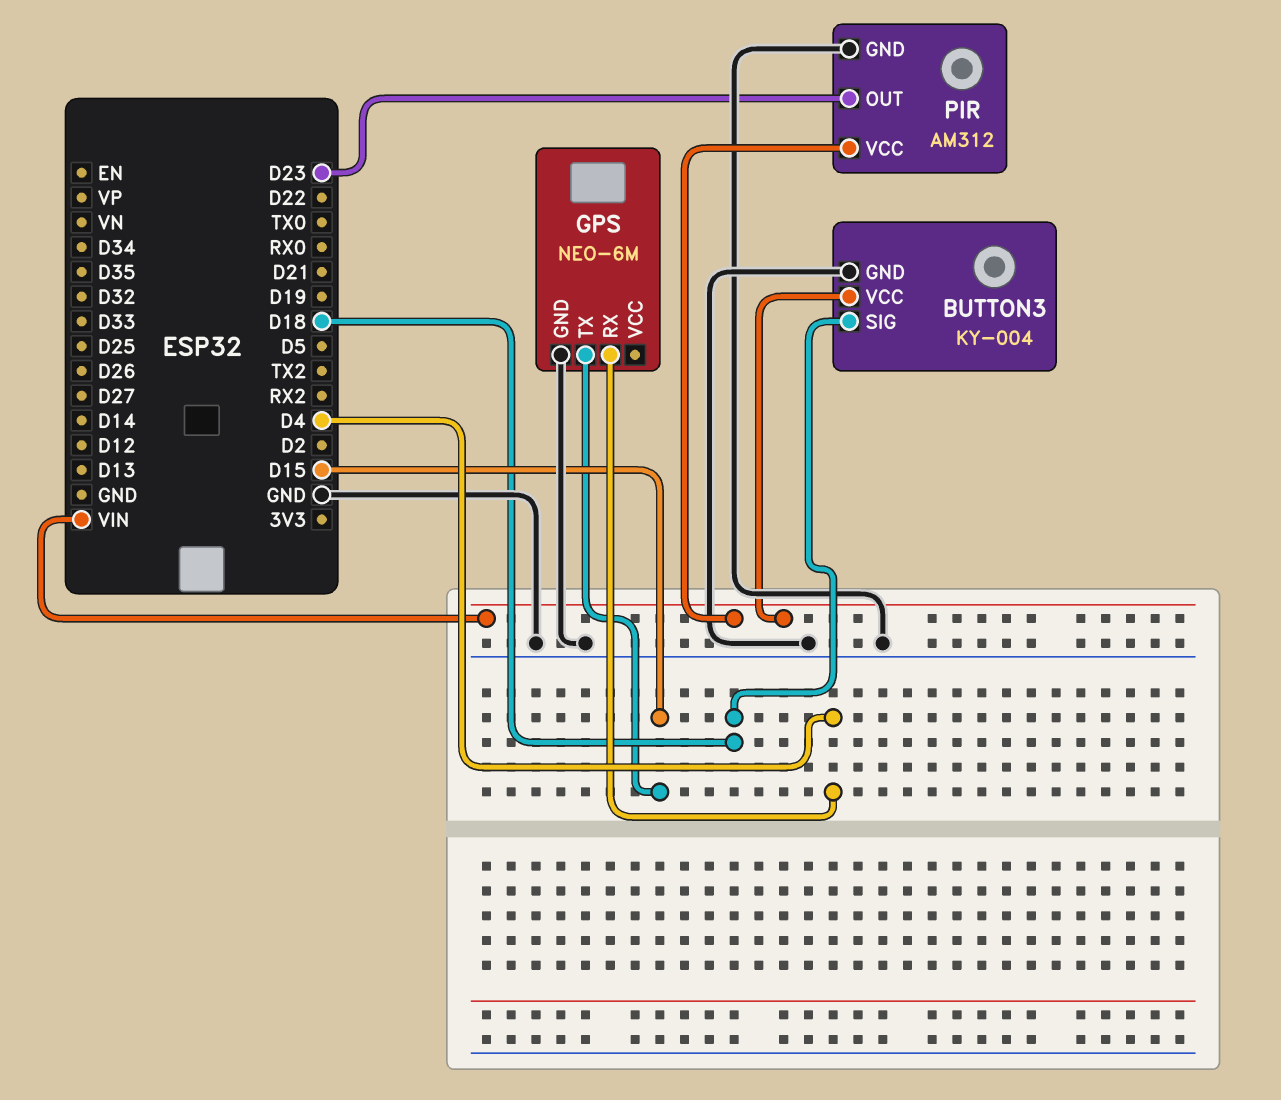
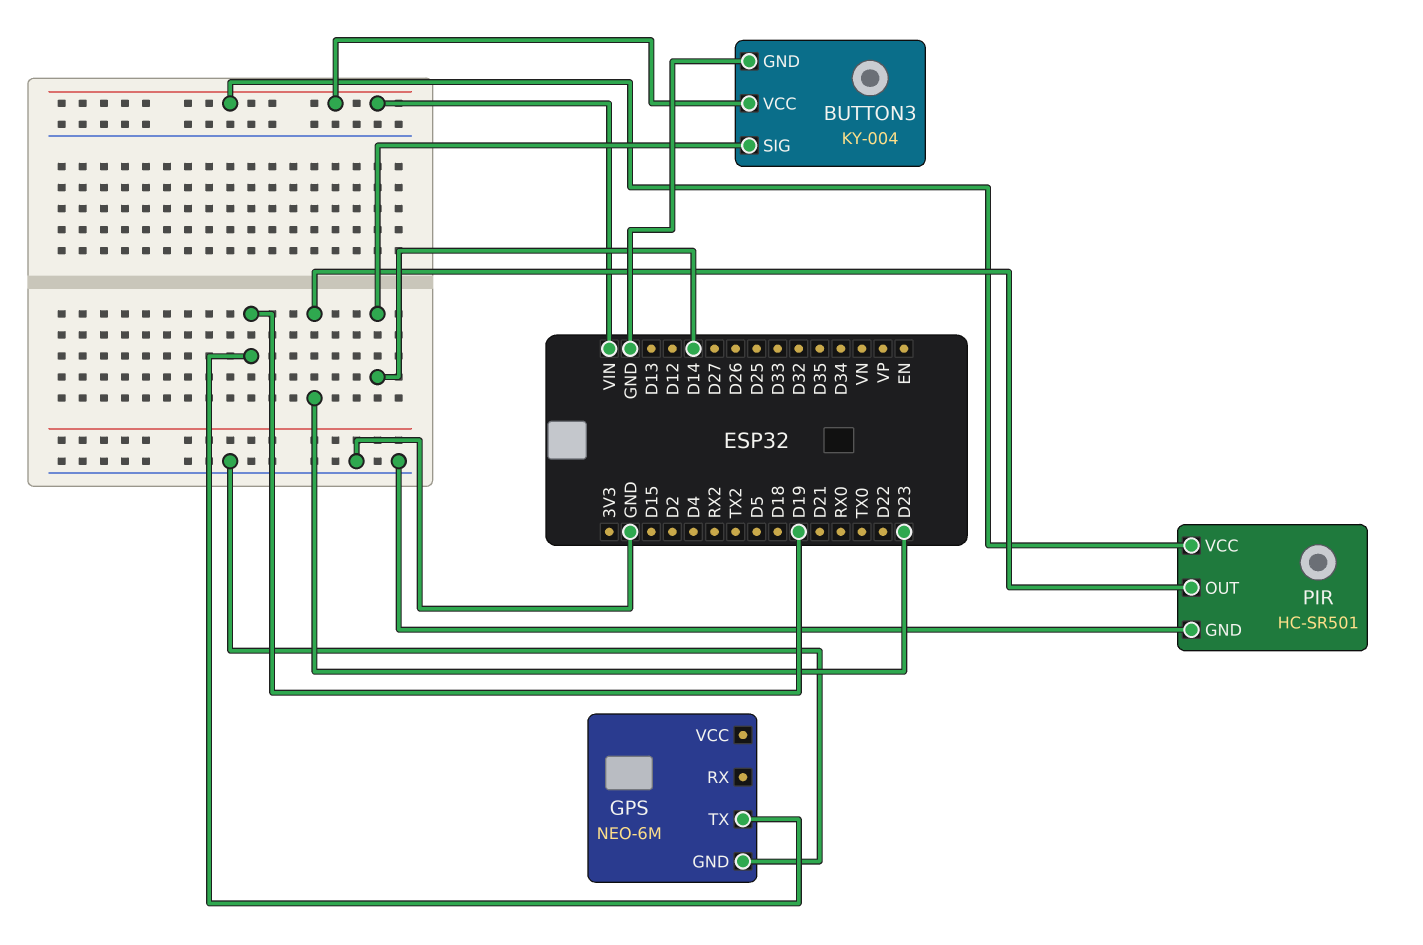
BUTTON3 pin SIG: D18 -> D14
GPS pin RX: D4 -> none
GPS pin TX: D15 -> D19
PIR: AM312 -> HC-SR501

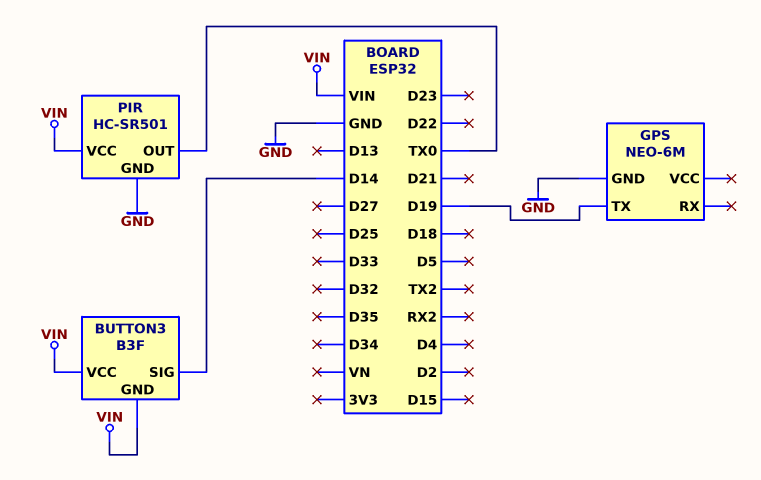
BUTTON3: KY-004 -> B3F
BUTTON3 pin GND: GND -> VIN
PIR pin OUT: D23 -> TX0

